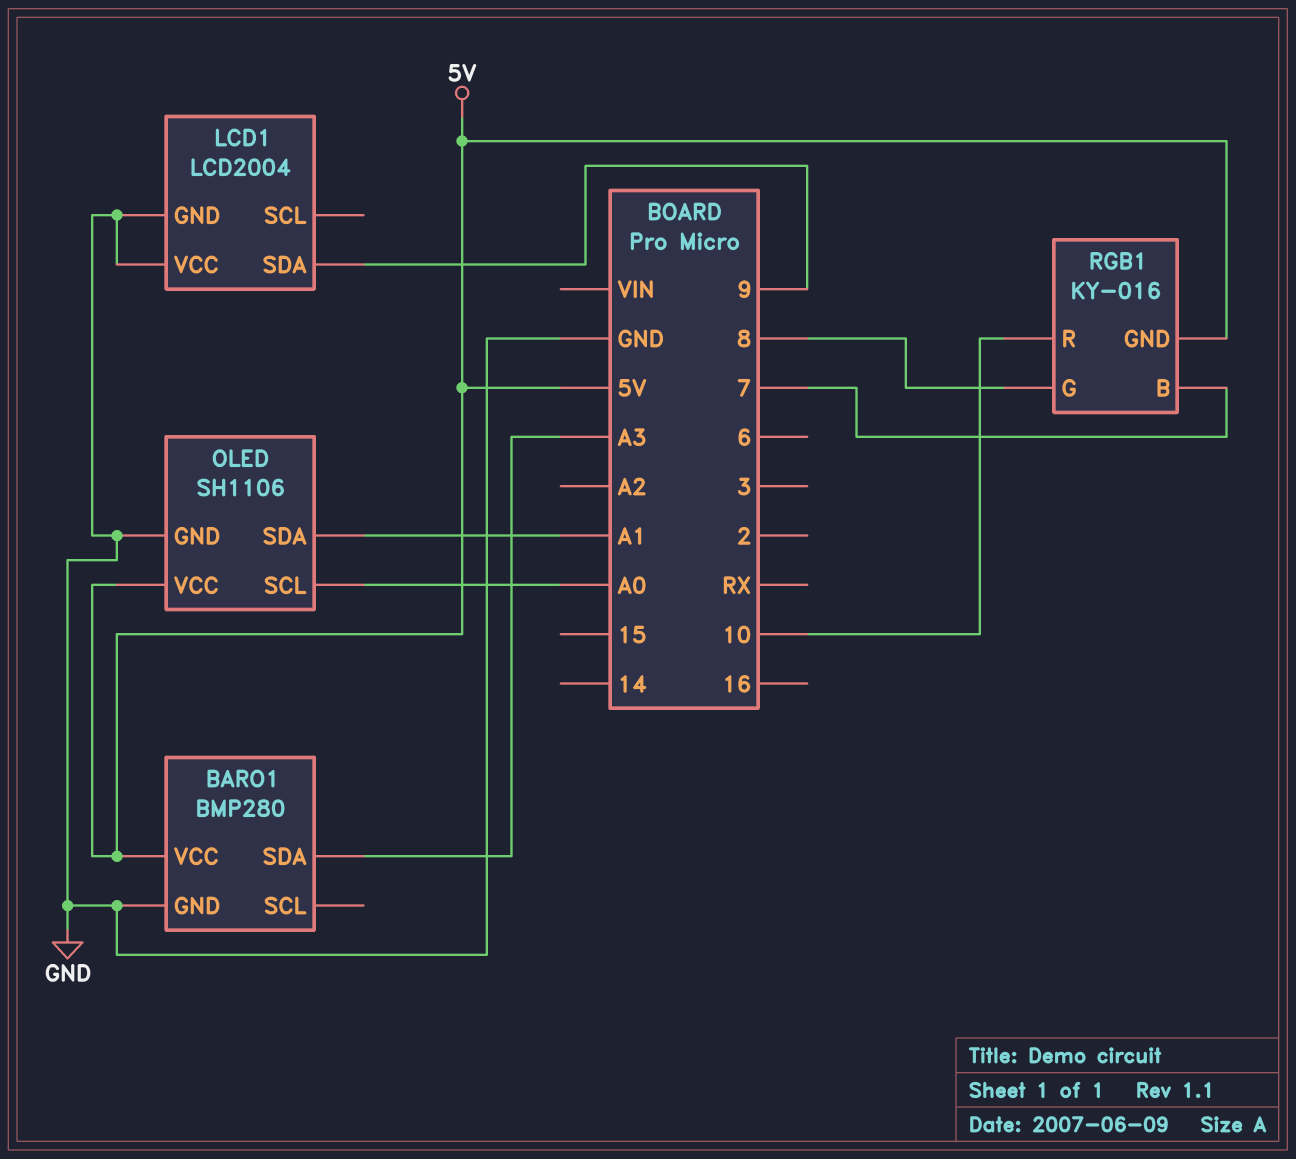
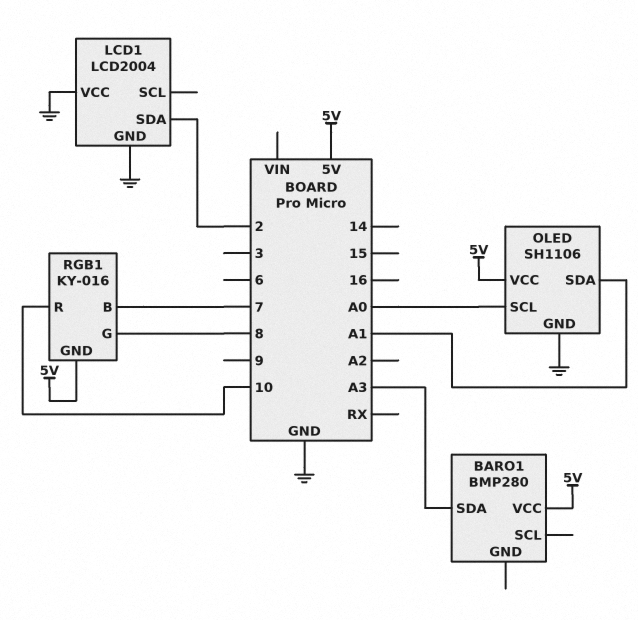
BARO1 pin GND: GND -> none
LCD1 pin SDA: 9 -> 2

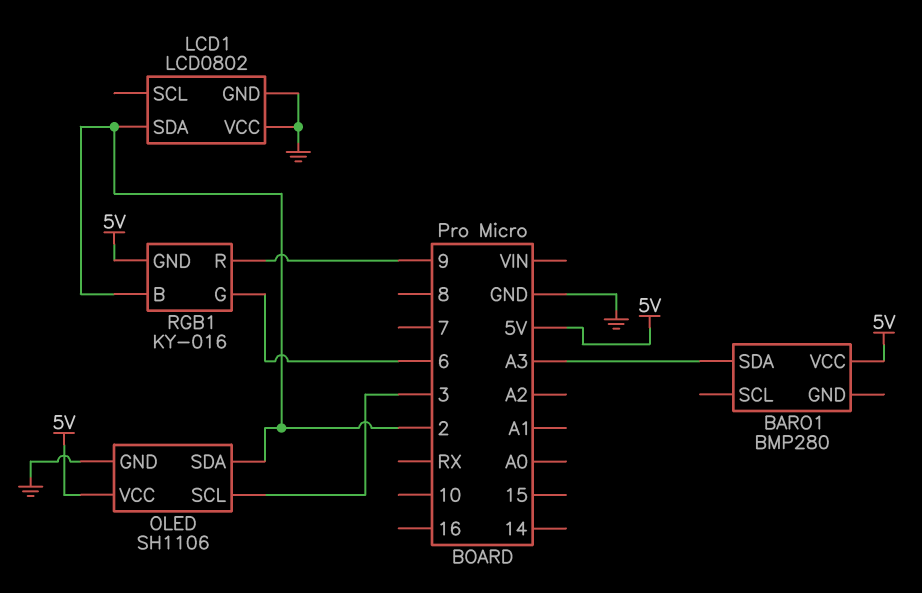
LCD1: LCD2004 -> LCD0802
OLED pin SCL: A0 -> 3
OLED pin SDA: A1 -> 2
RGB1 pin B: 7 -> 2
RGB1 pin G: 8 -> 6
RGB1 pin R: 10 -> 9

